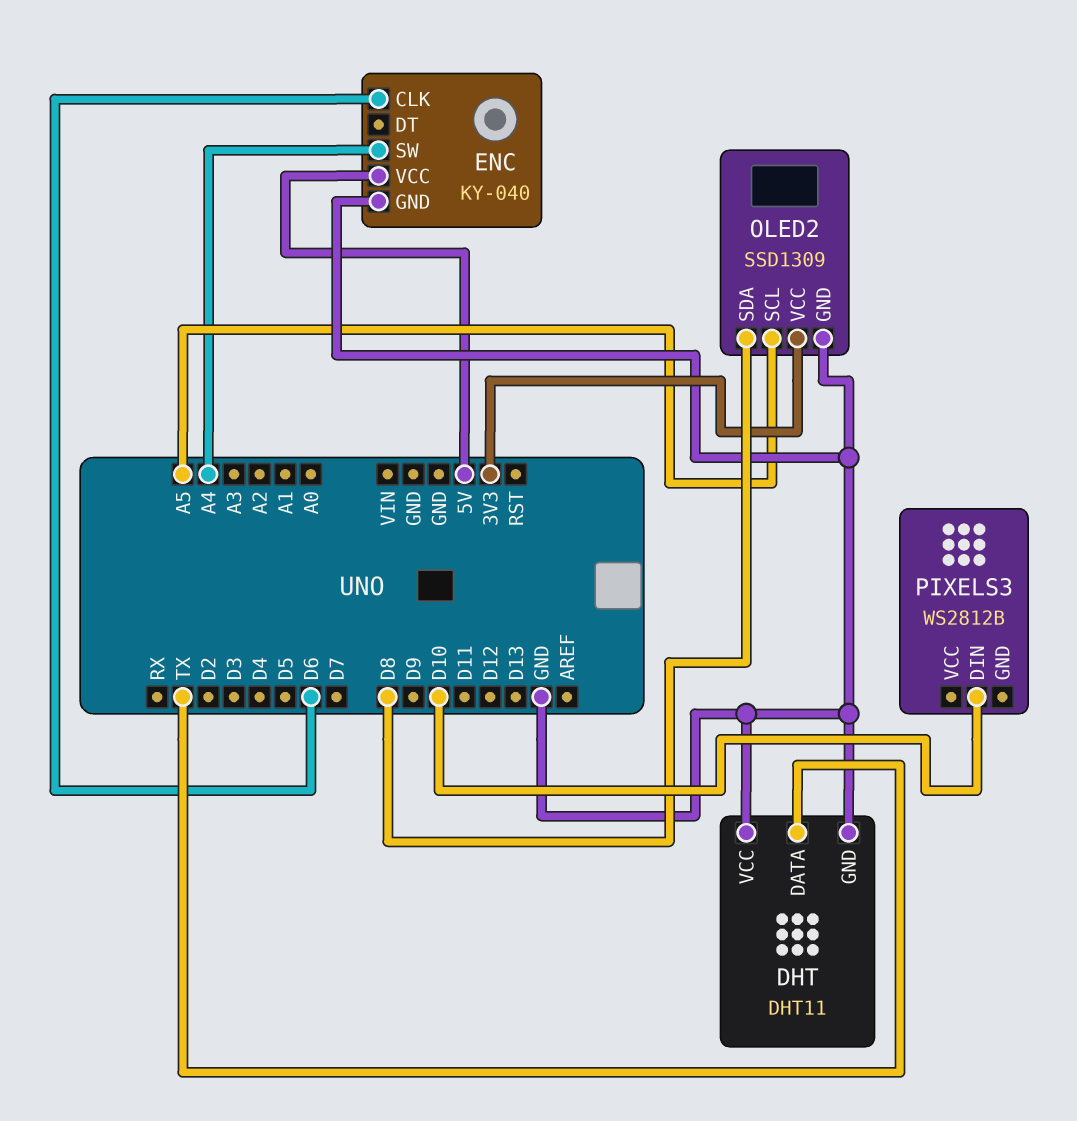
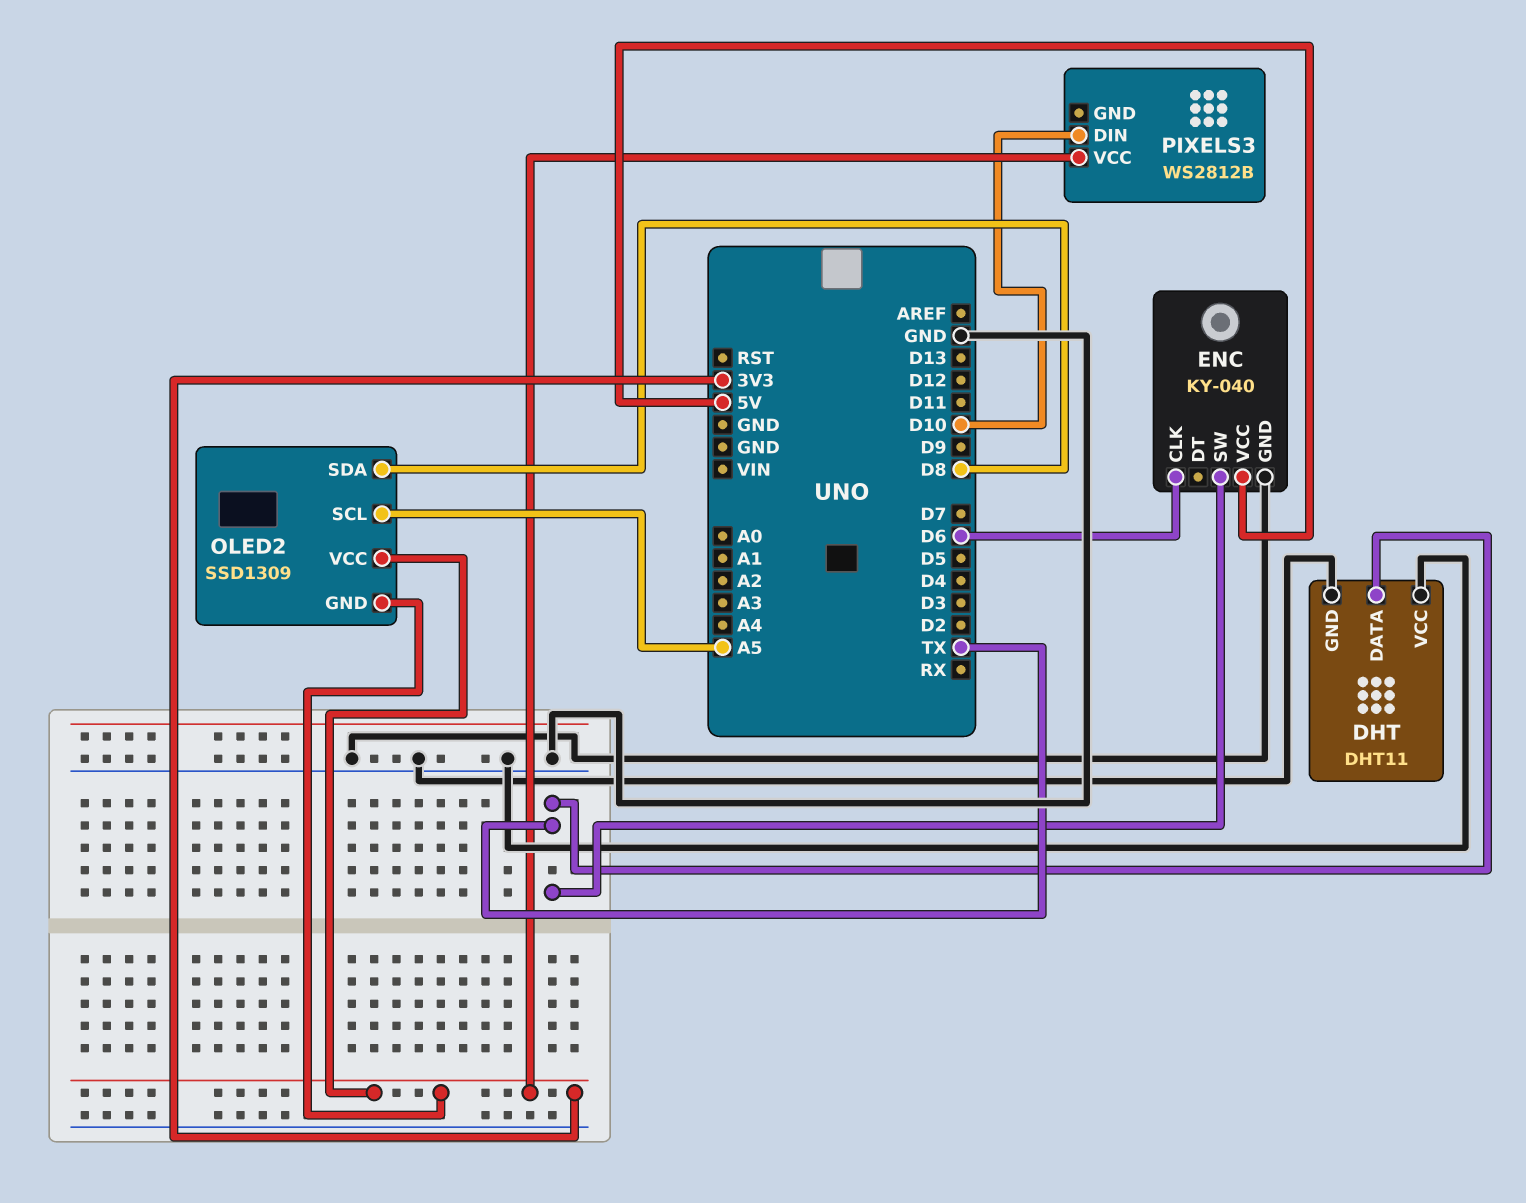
ENC pin SW: A4 -> TX
OLED2 pin GND: GND -> 3V3
PIXELS3 pin VCC: none -> 3V3

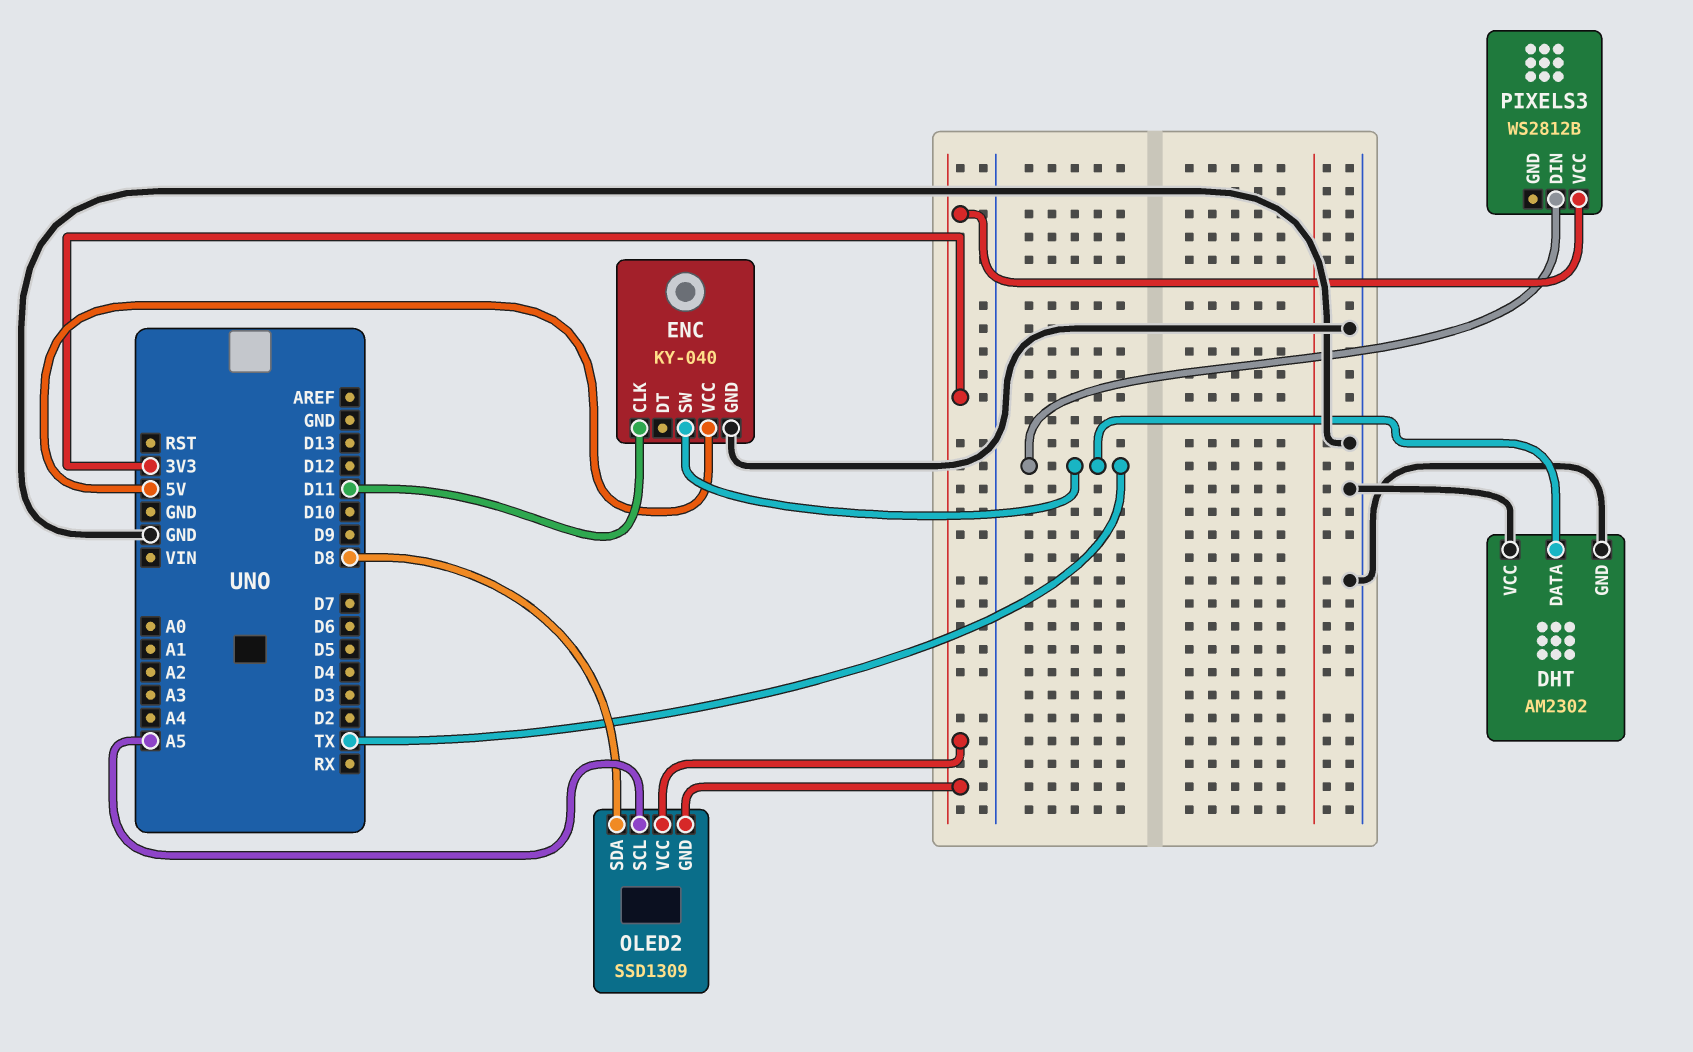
DHT: DHT11 -> AM2302
ENC pin CLK: D6 -> D11
PIXELS3 pin DIN: D10 -> TX

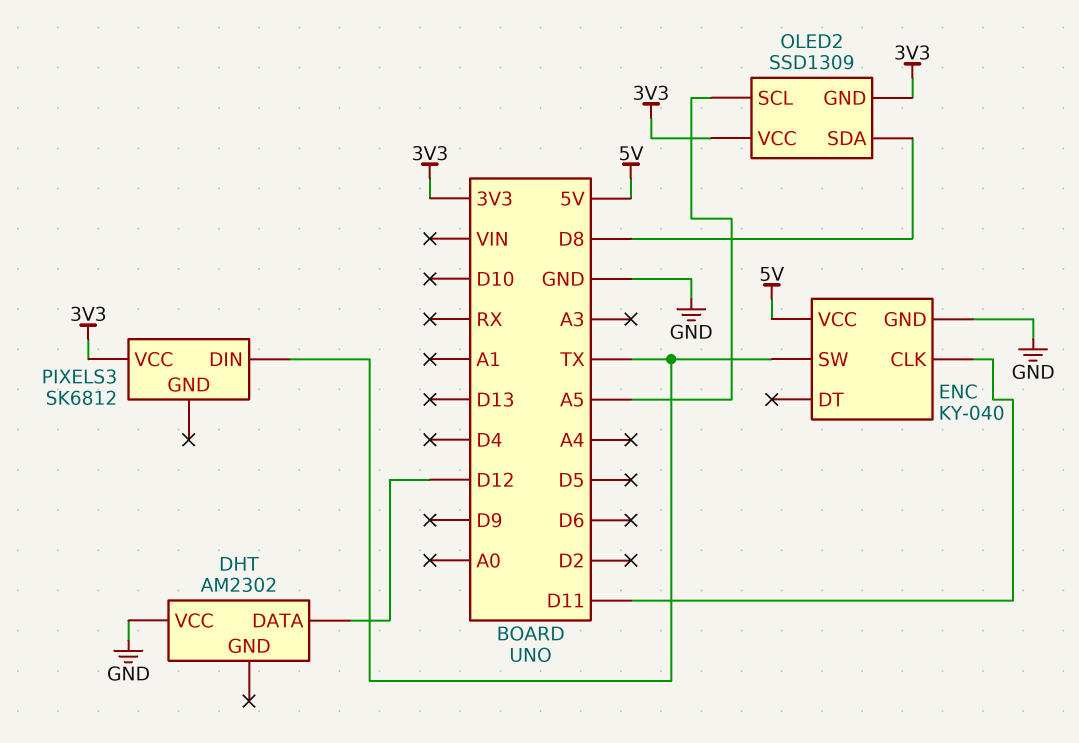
DHT pin DATA: TX -> D12
DHT pin GND: GND -> none
PIXELS3: WS2812B -> SK6812

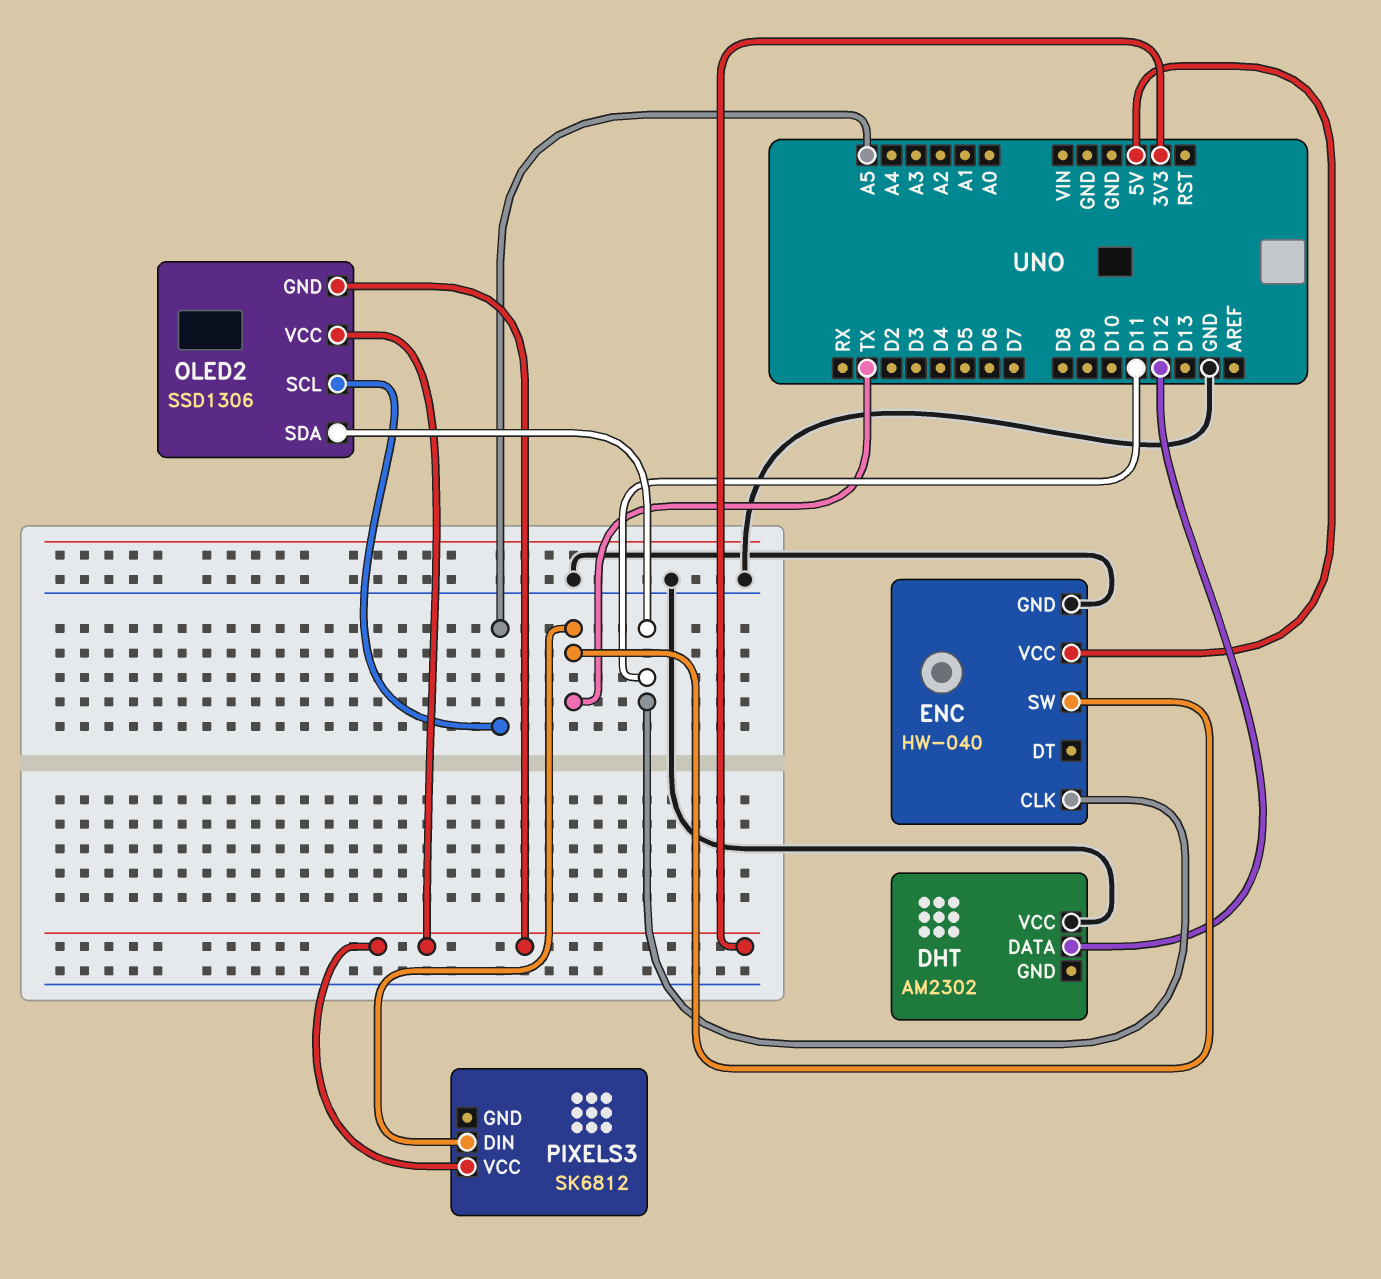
ENC: KY-040 -> HW-040
OLED2: SSD1309 -> SSD1306
OLED2 pin SDA: D8 -> D11

